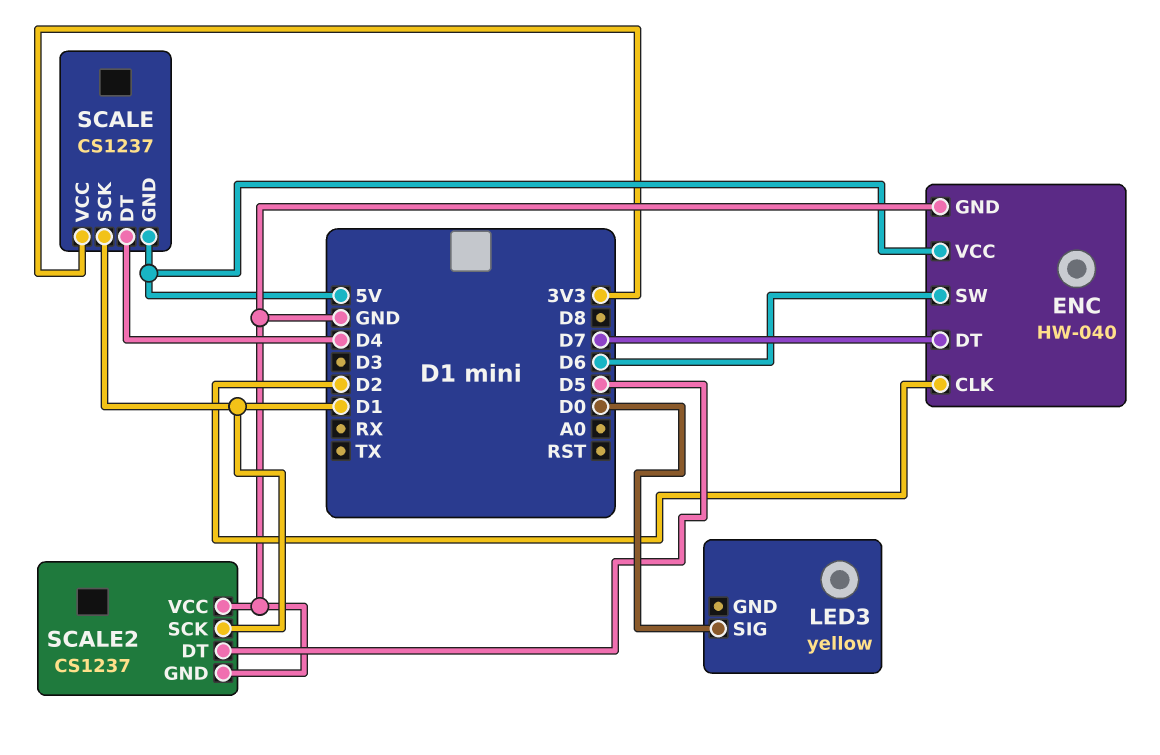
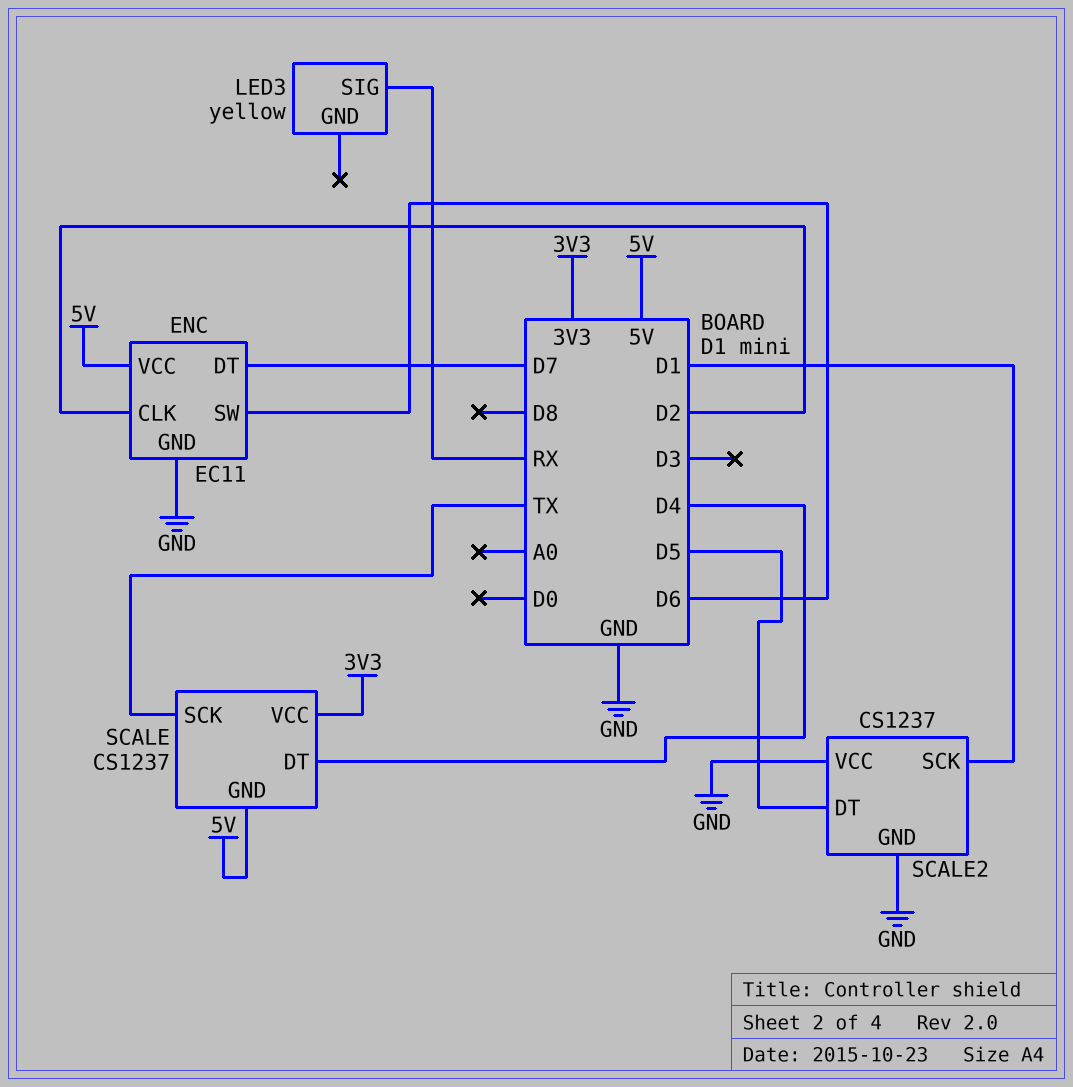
ENC: HW-040 -> EC11
LED3 pin SIG: D0 -> RX
SCALE pin SCK: D1 -> TX

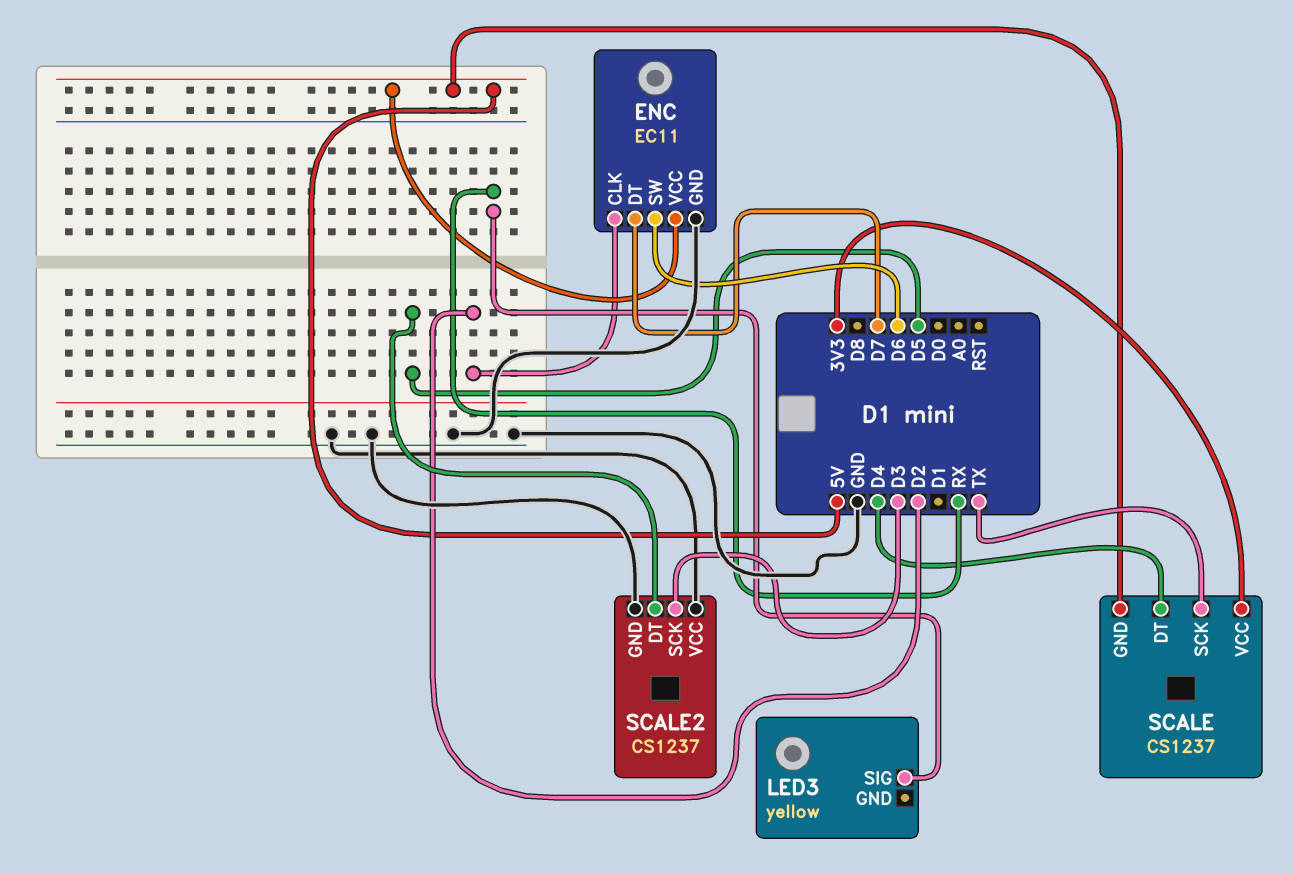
SCALE2 pin SCK: D1 -> D3

